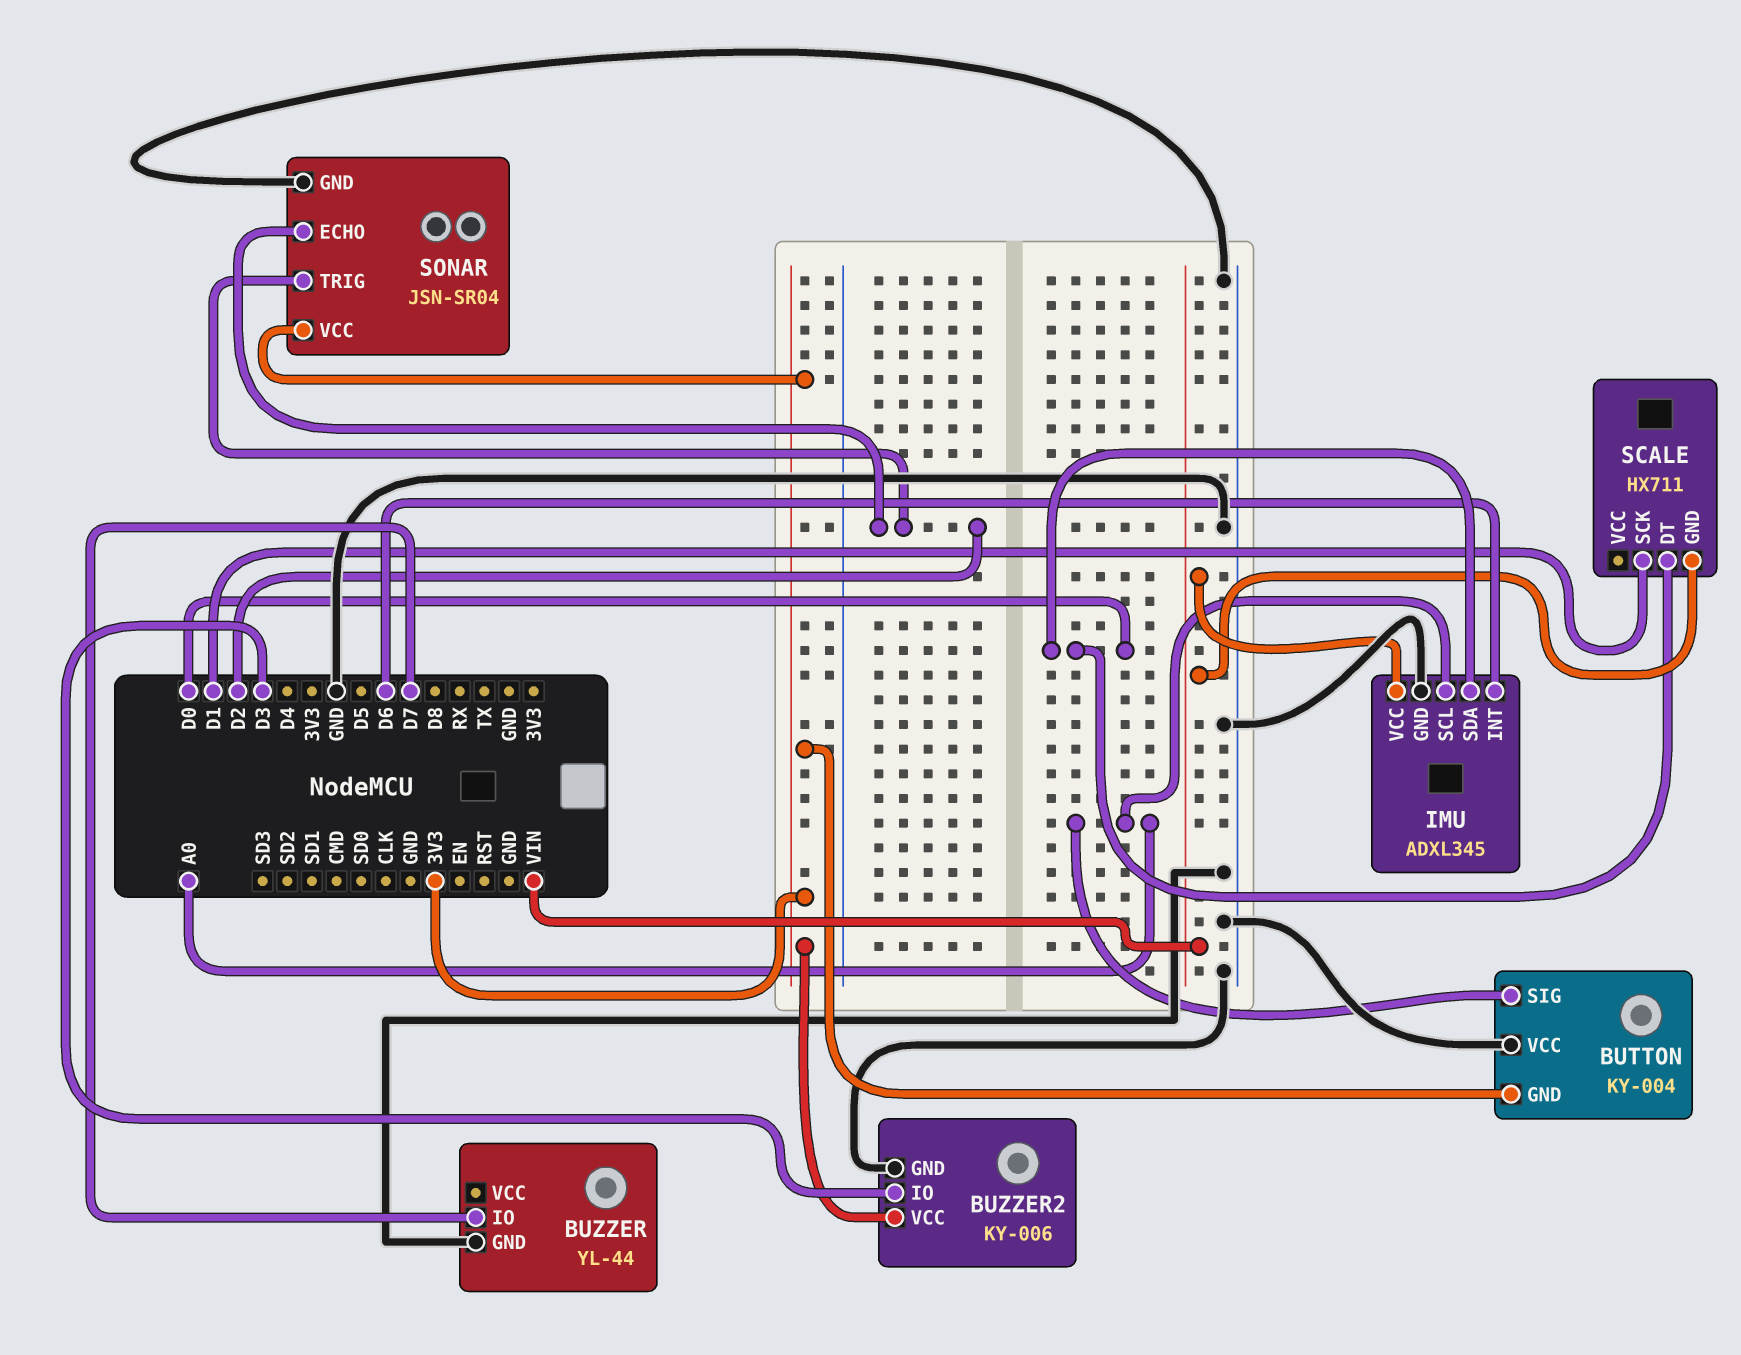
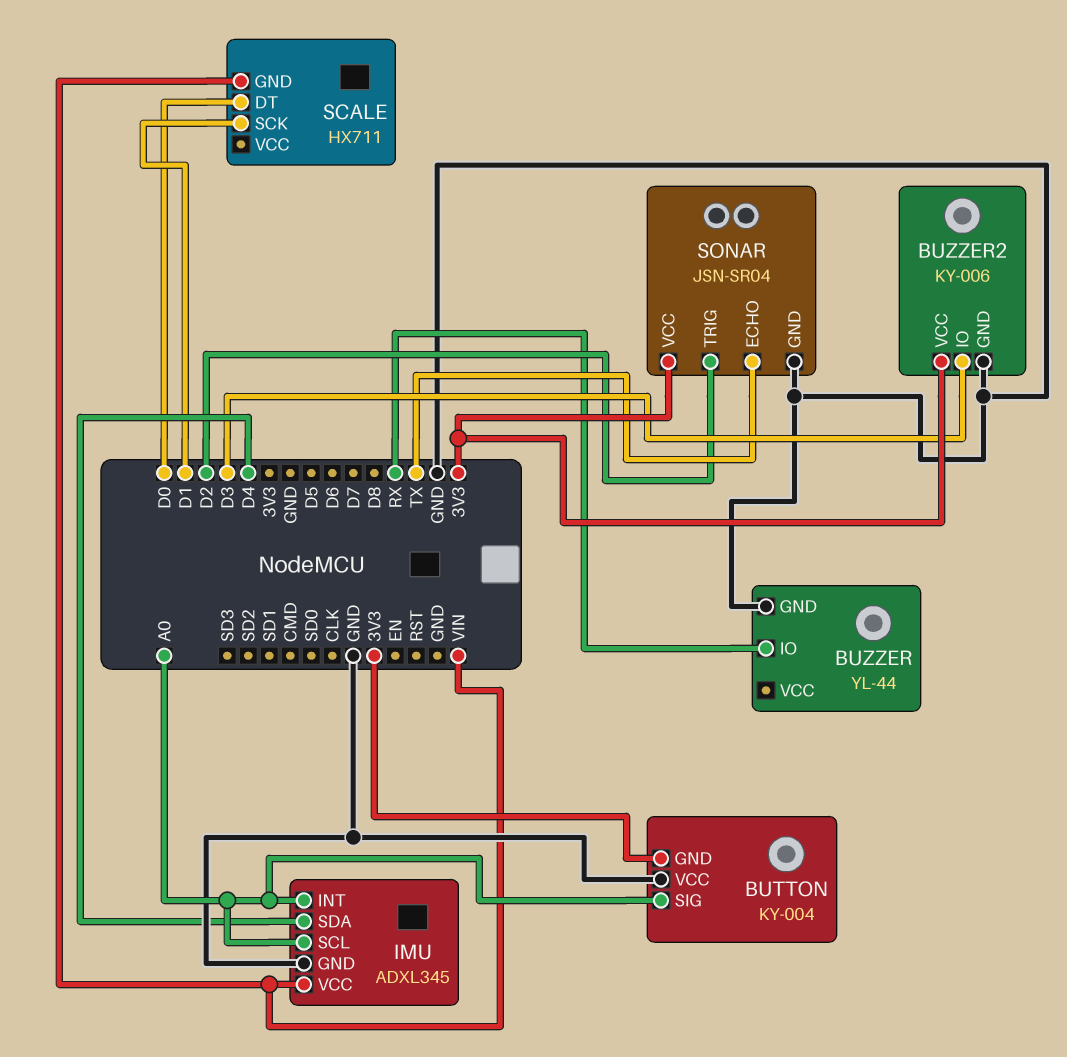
BUZZER pin IO: D7 -> RX
IMU pin INT: D6 -> A0
IMU pin SDA: D0 -> D4
SONAR pin ECHO: D2 -> TX

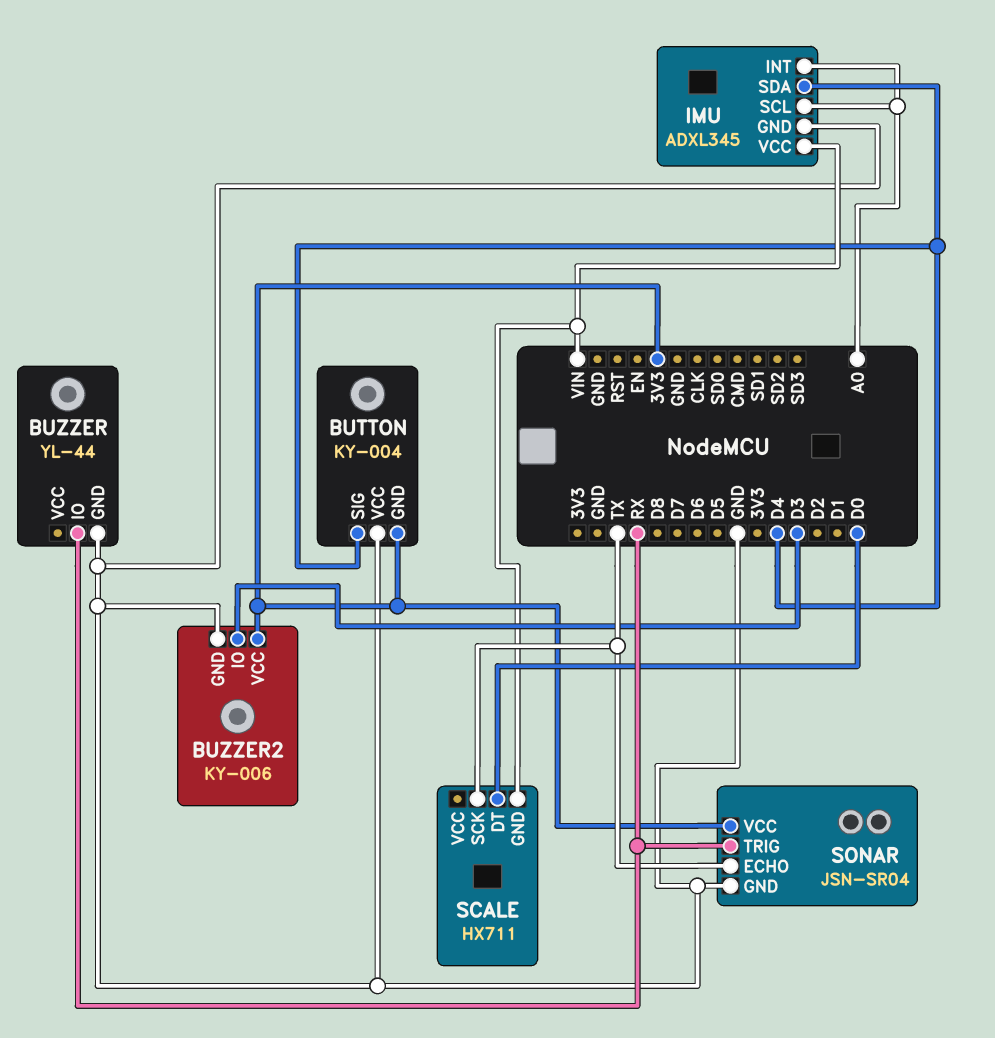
BUTTON pin SIG: A0 -> D4
SCALE pin SCK: D1 -> TX
SONAR pin TRIG: D2 -> RX

